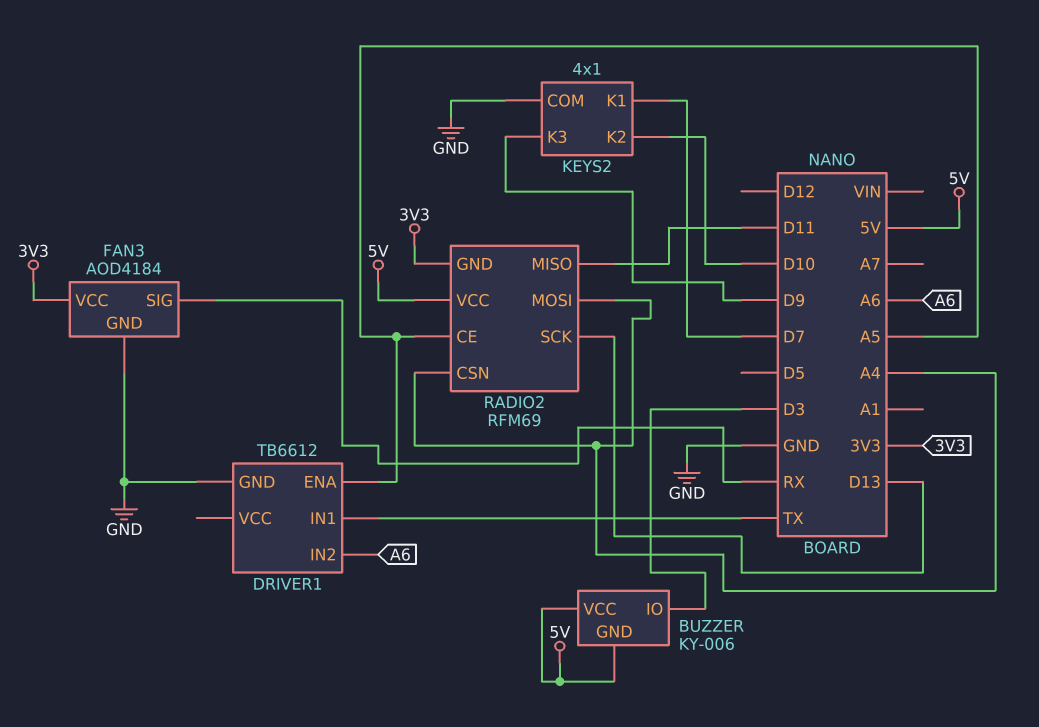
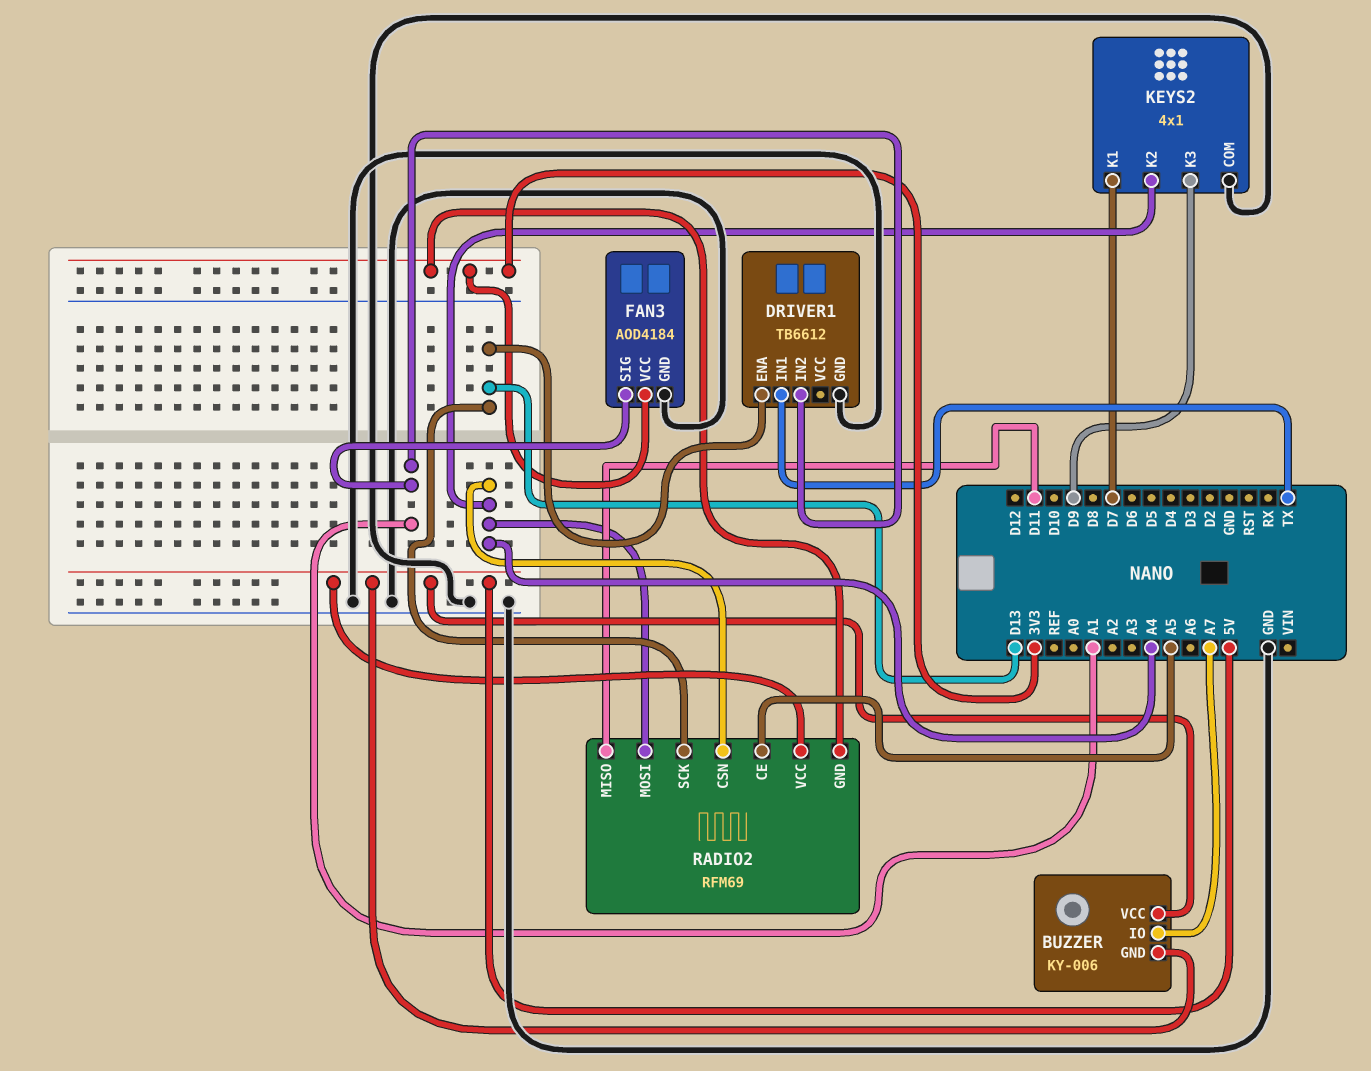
BUZZER pin IO: D3 -> A7
DRIVER1 pin ENA: A5 -> D13
DRIVER1 pin IN2: A6 -> A1
FAN3 pin SIG: RX -> A1
KEYS2 pin K2: D10 -> A4

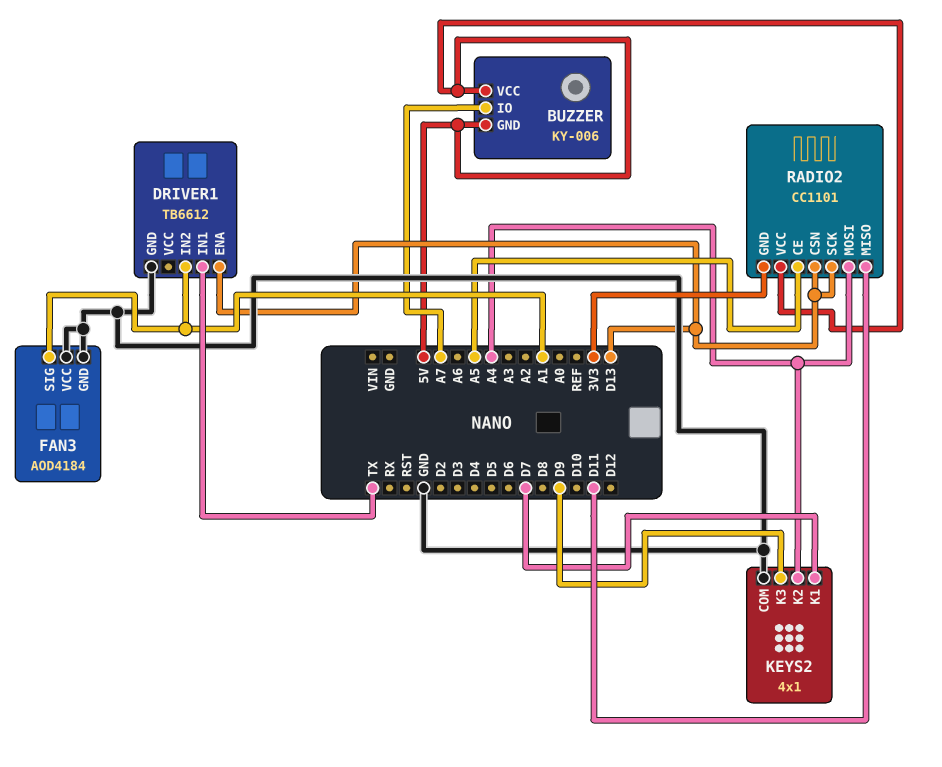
FAN3 pin VCC: 3V3 -> GND
RADIO2: RFM69 -> CC1101
RADIO2 pin CSN: A4 -> D13

